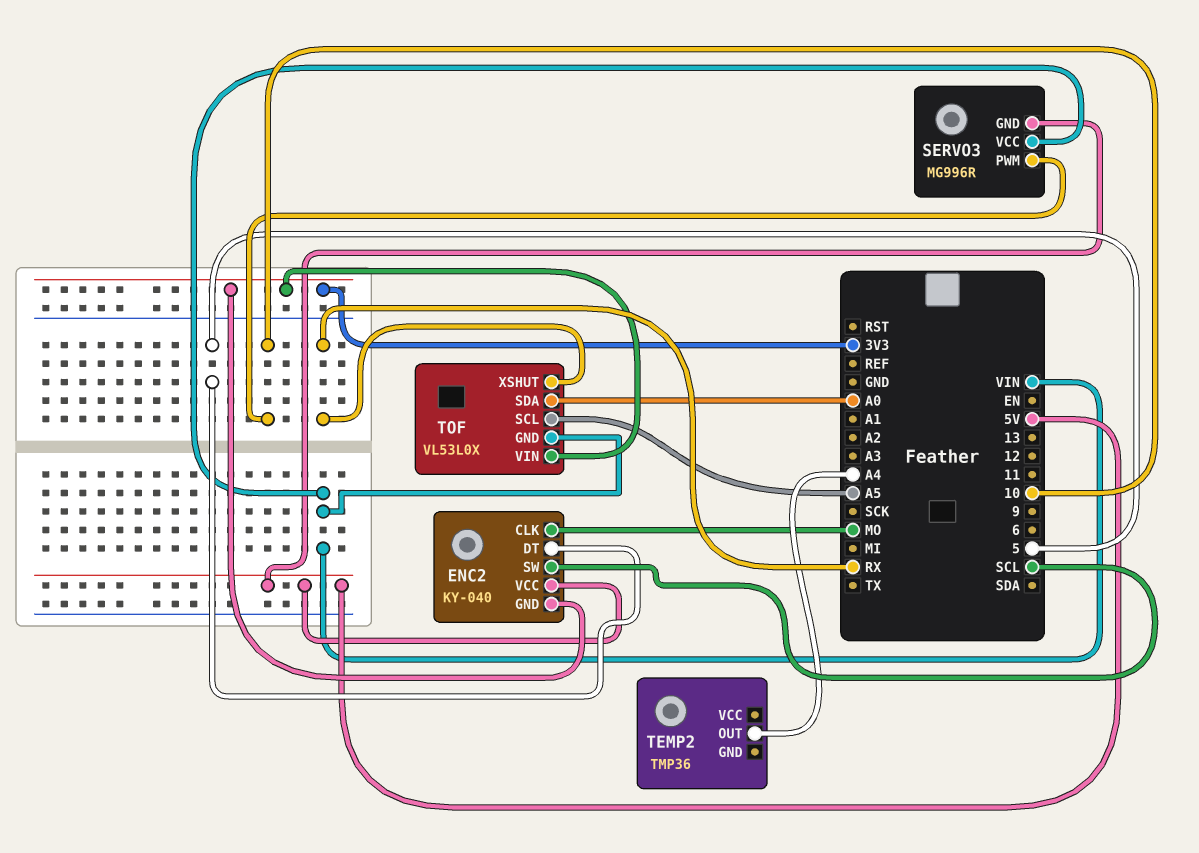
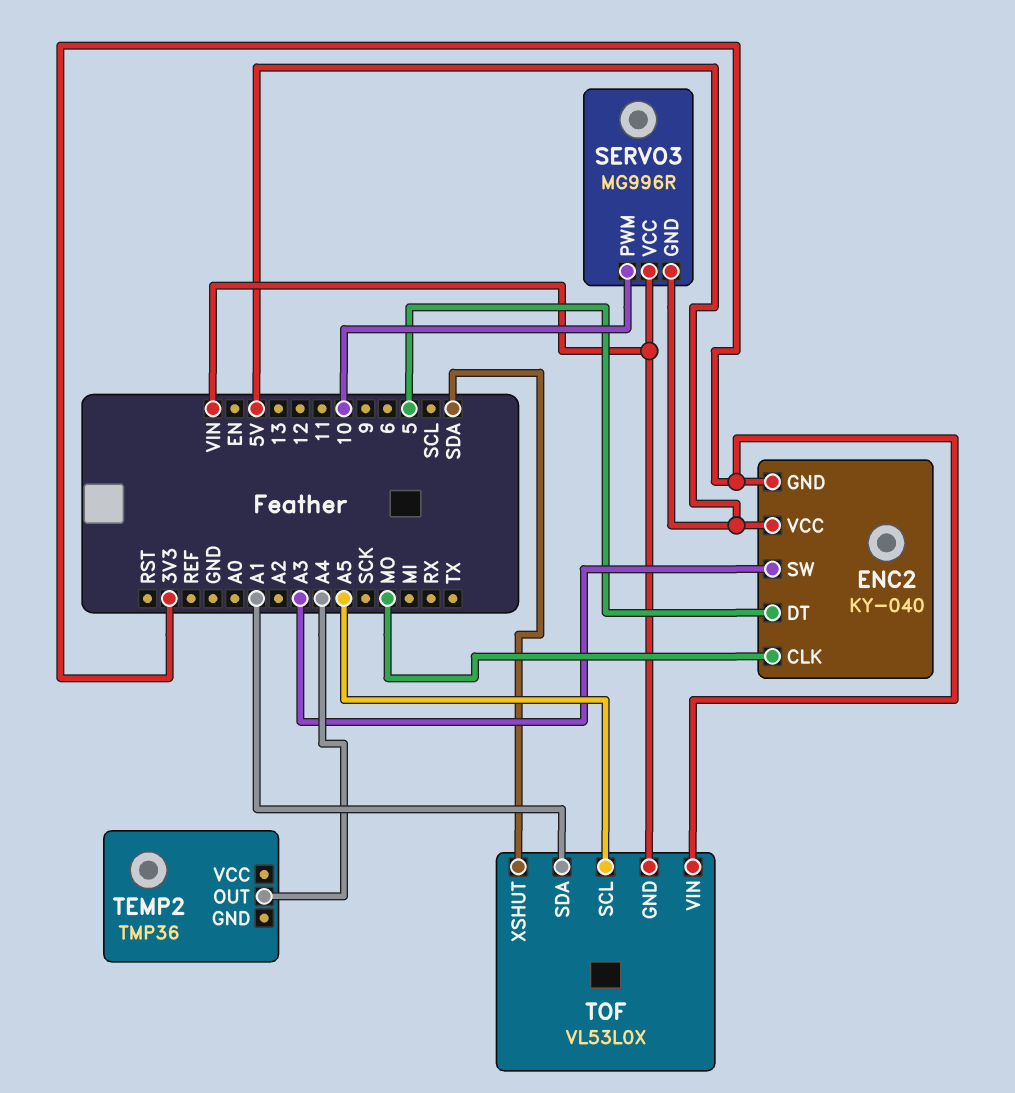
ENC2 pin SW: SCL -> A3
TOF pin SDA: A0 -> A1
TOF pin XSHUT: RX -> SDA

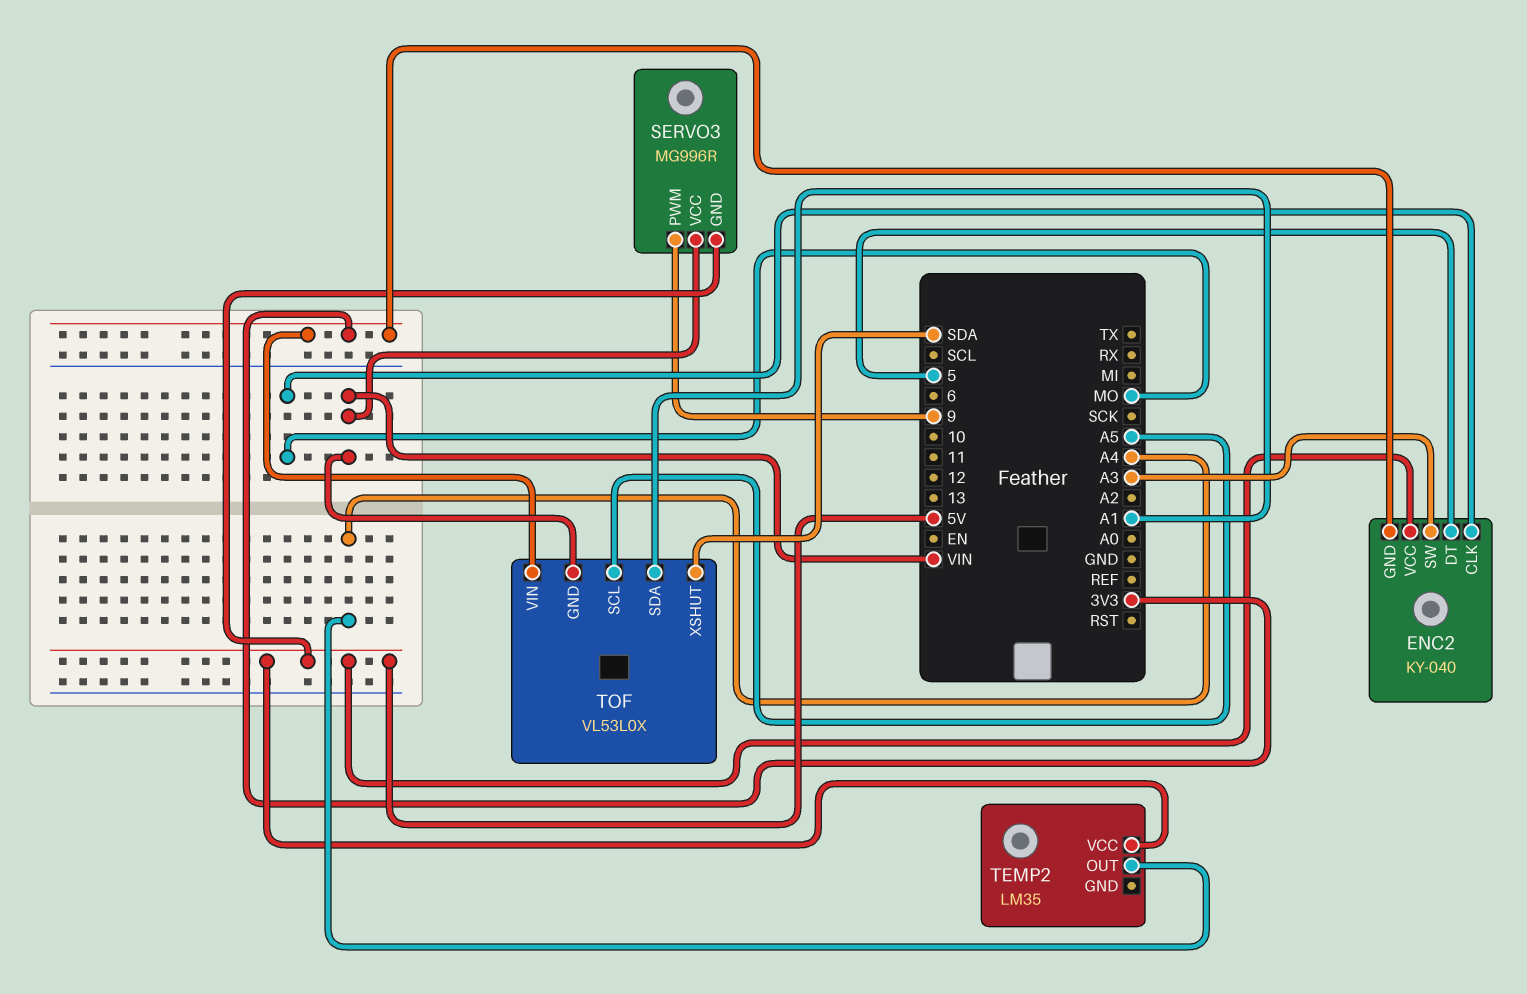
SERVO3 pin PWM: 10 -> 9
TEMP2: TMP36 -> LM35
TEMP2 pin VCC: none -> 5V

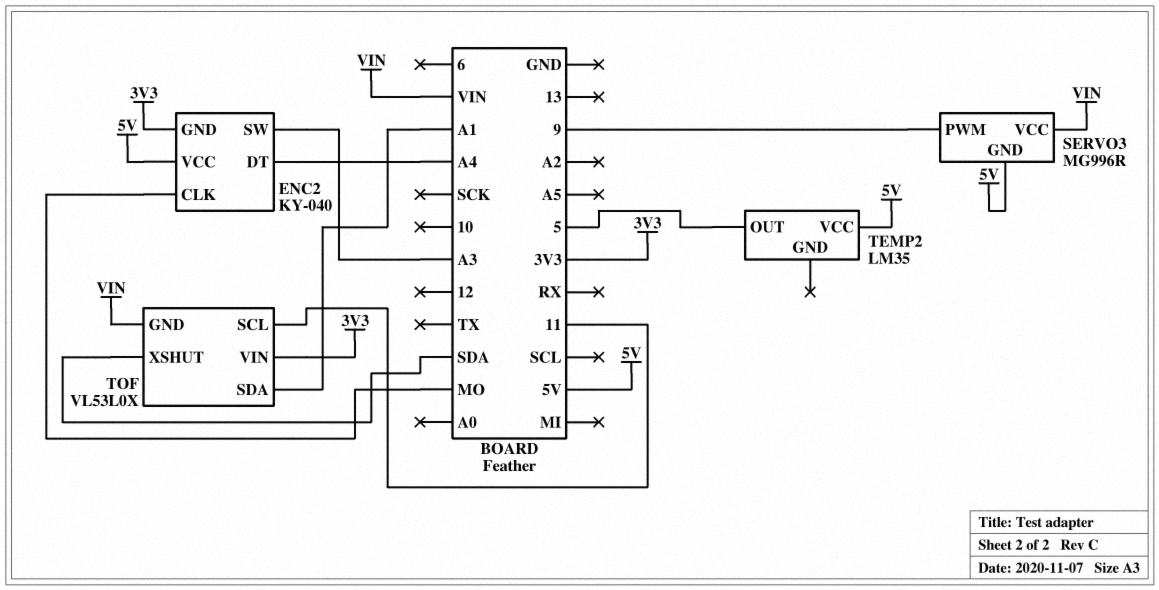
ENC2 pin DT: 5 -> A4
TEMP2 pin OUT: A4 -> 5
TOF pin SCL: A5 -> 11

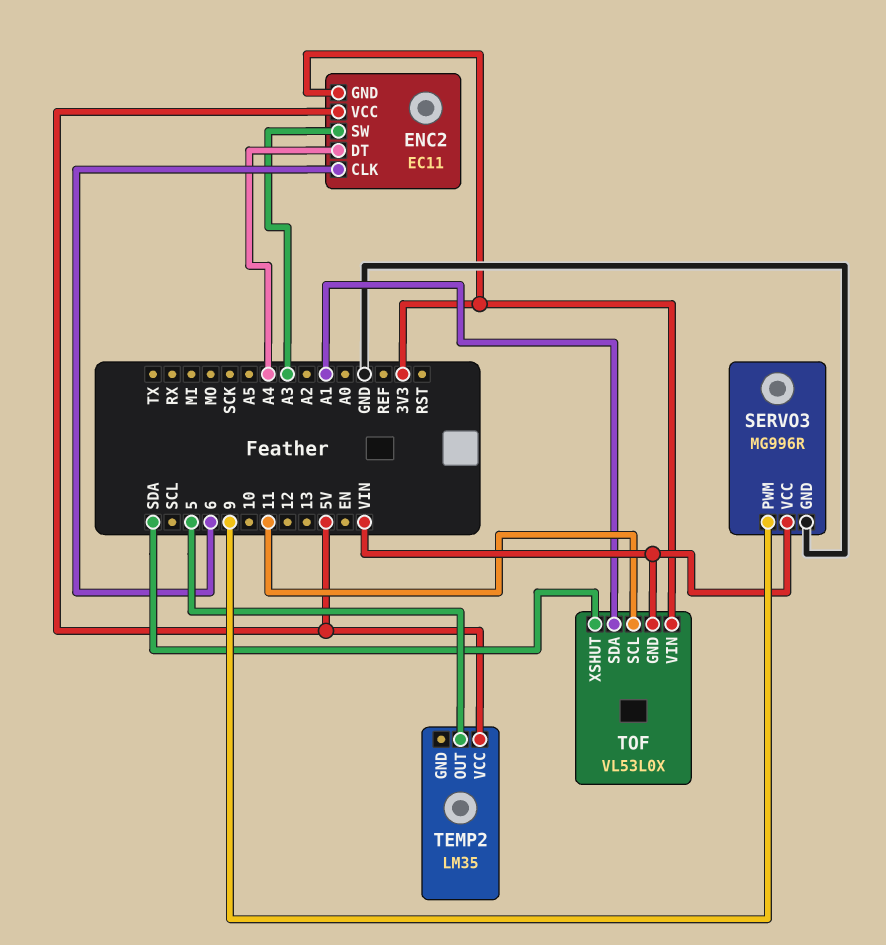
ENC2: KY-040 -> EC11
ENC2 pin CLK: MO -> 6
SERVO3 pin GND: 5V -> GND

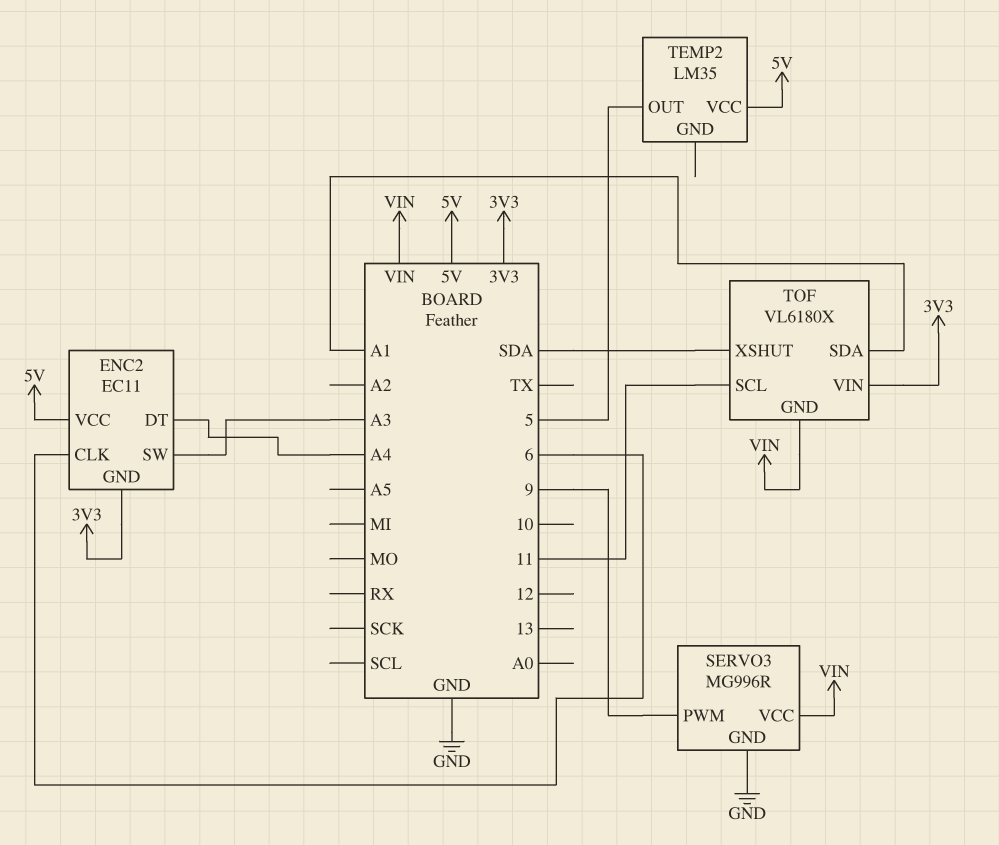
TOF: VL53L0X -> VL6180X

